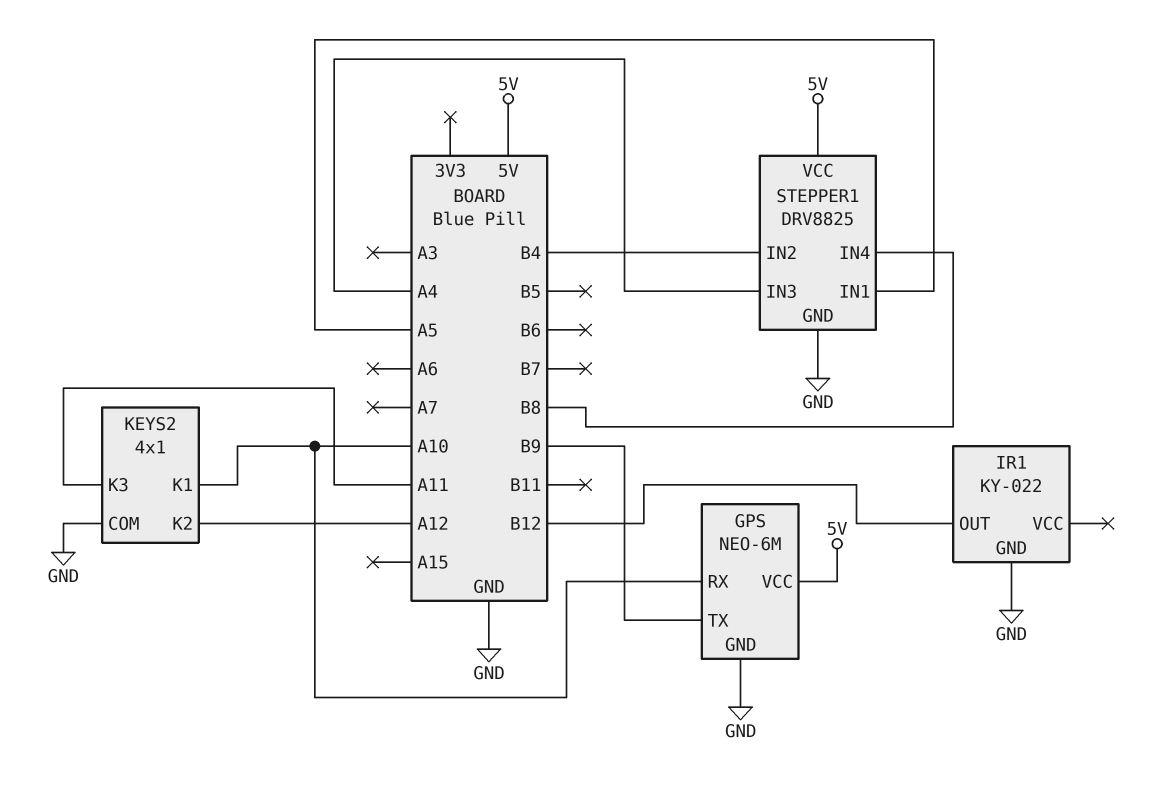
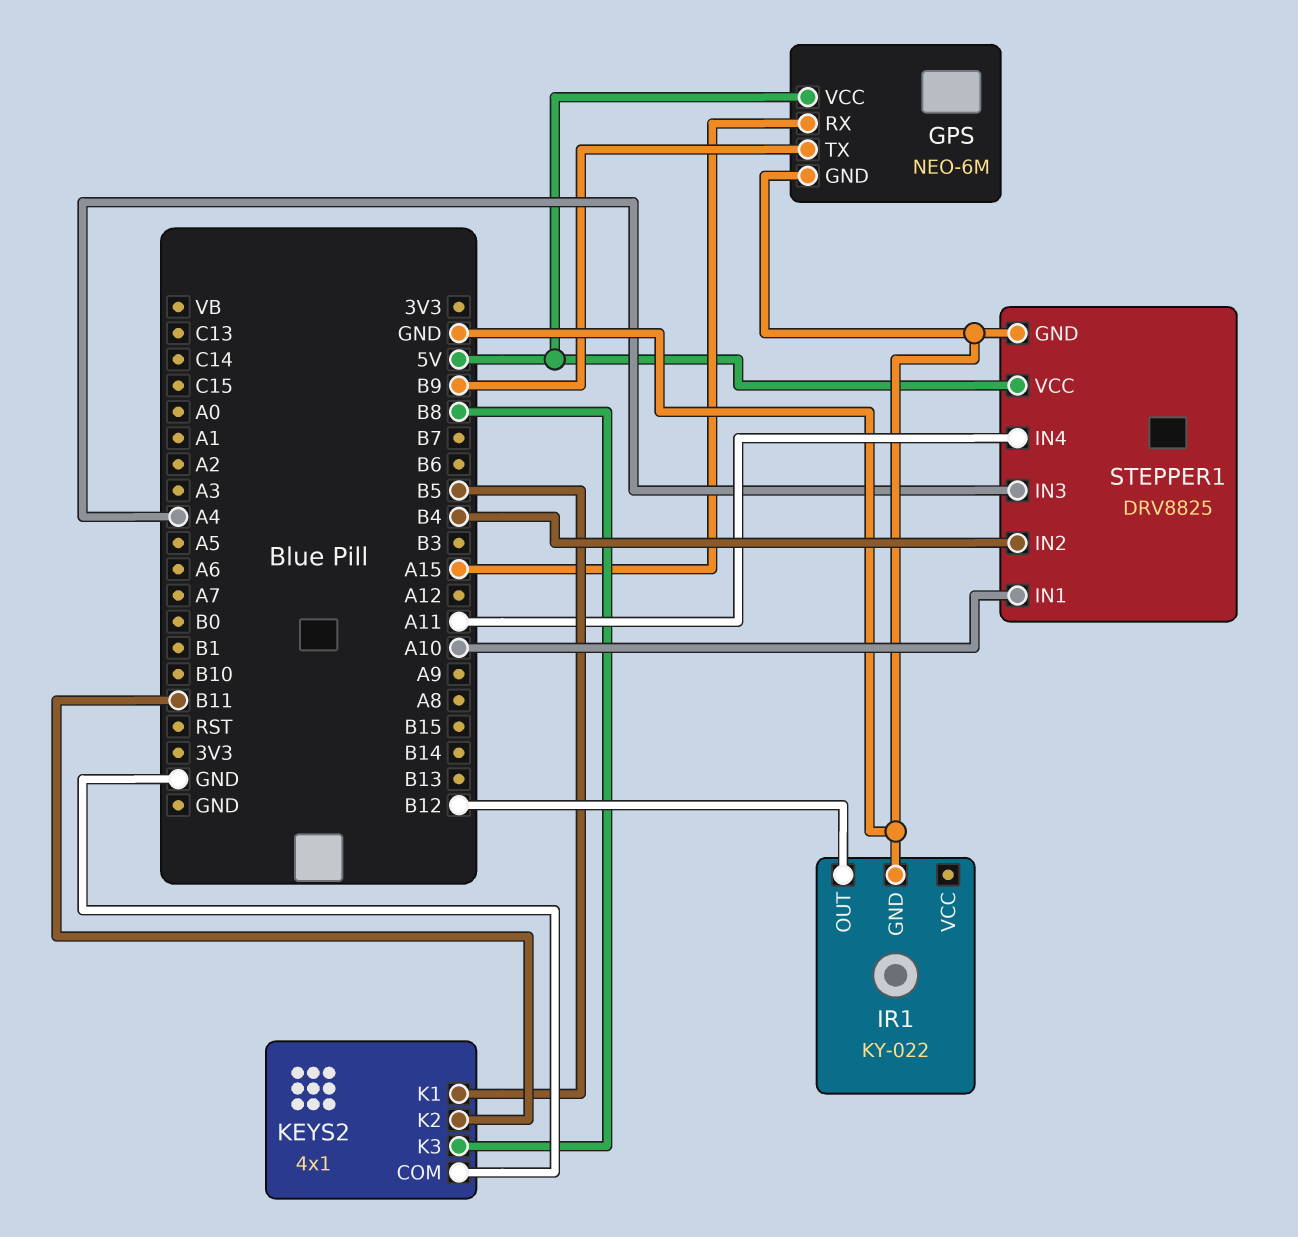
GPS pin RX: A10 -> A15
KEYS2 pin K1: A10 -> B5
KEYS2 pin K2: A12 -> B11
KEYS2 pin K3: A11 -> B8
STEPPER1 pin IN1: A5 -> A10
STEPPER1 pin IN4: B8 -> A11

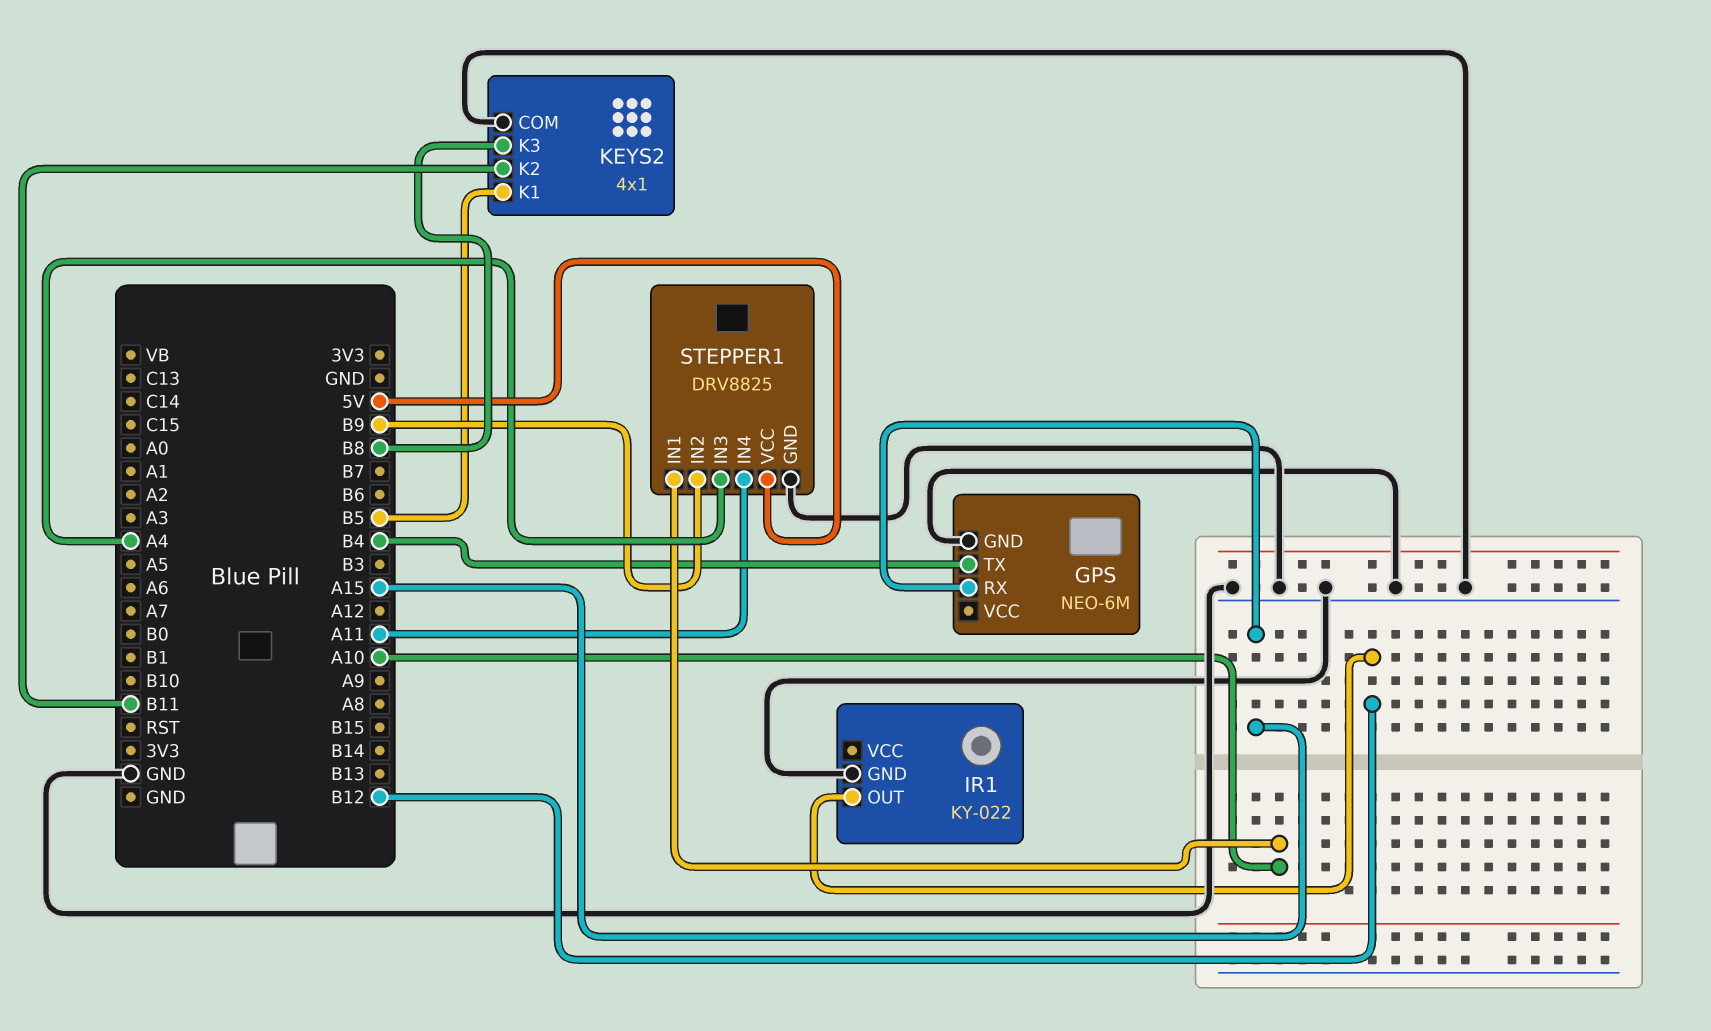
GPS pin TX: B9 -> B4
GPS pin VCC: 5V -> none
STEPPER1 pin IN2: B4 -> B9

